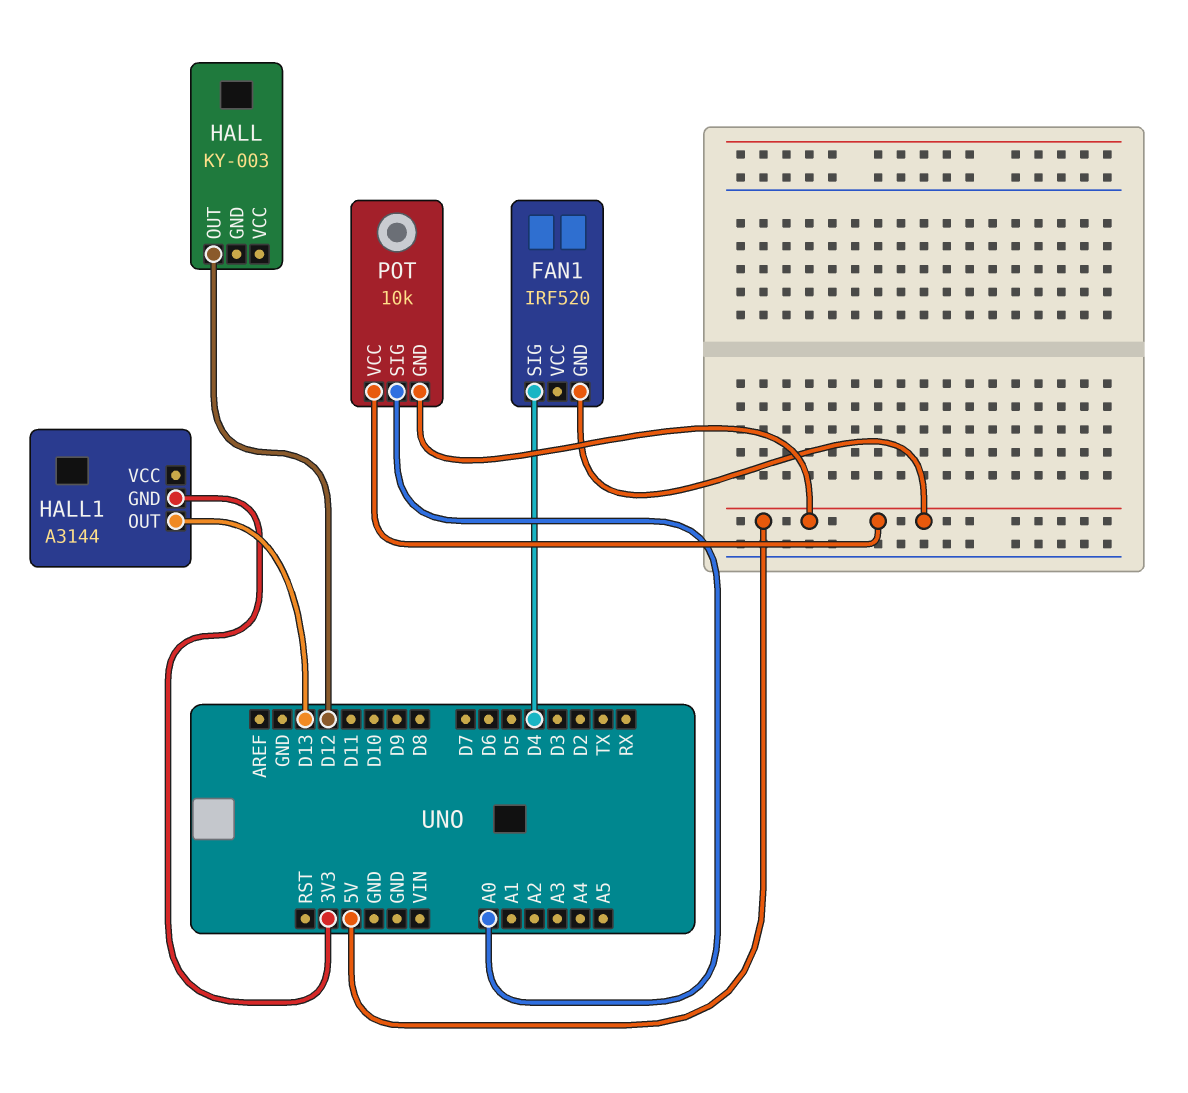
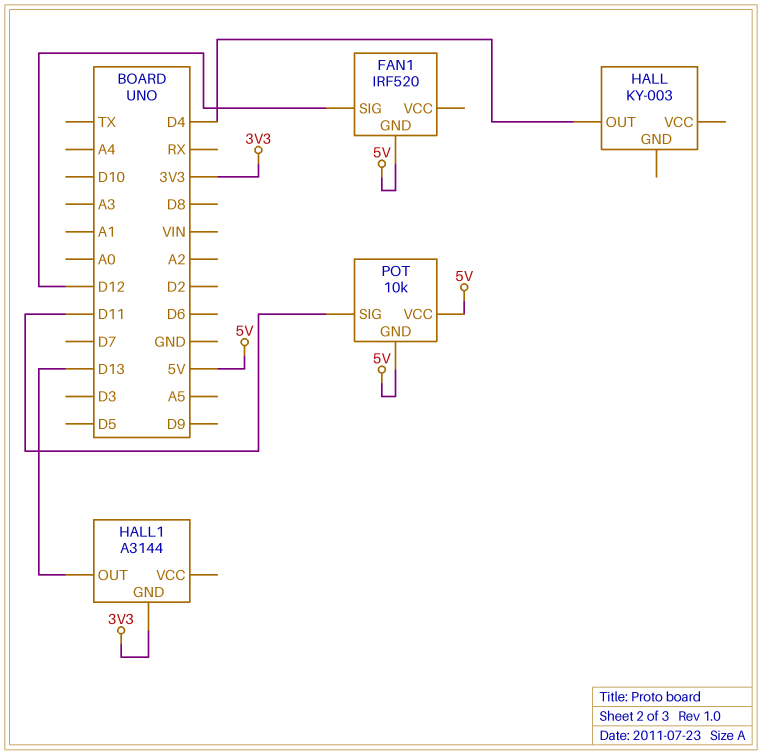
FAN1 pin SIG: D4 -> D12
HALL pin OUT: D12 -> D4
POT pin SIG: A0 -> D11

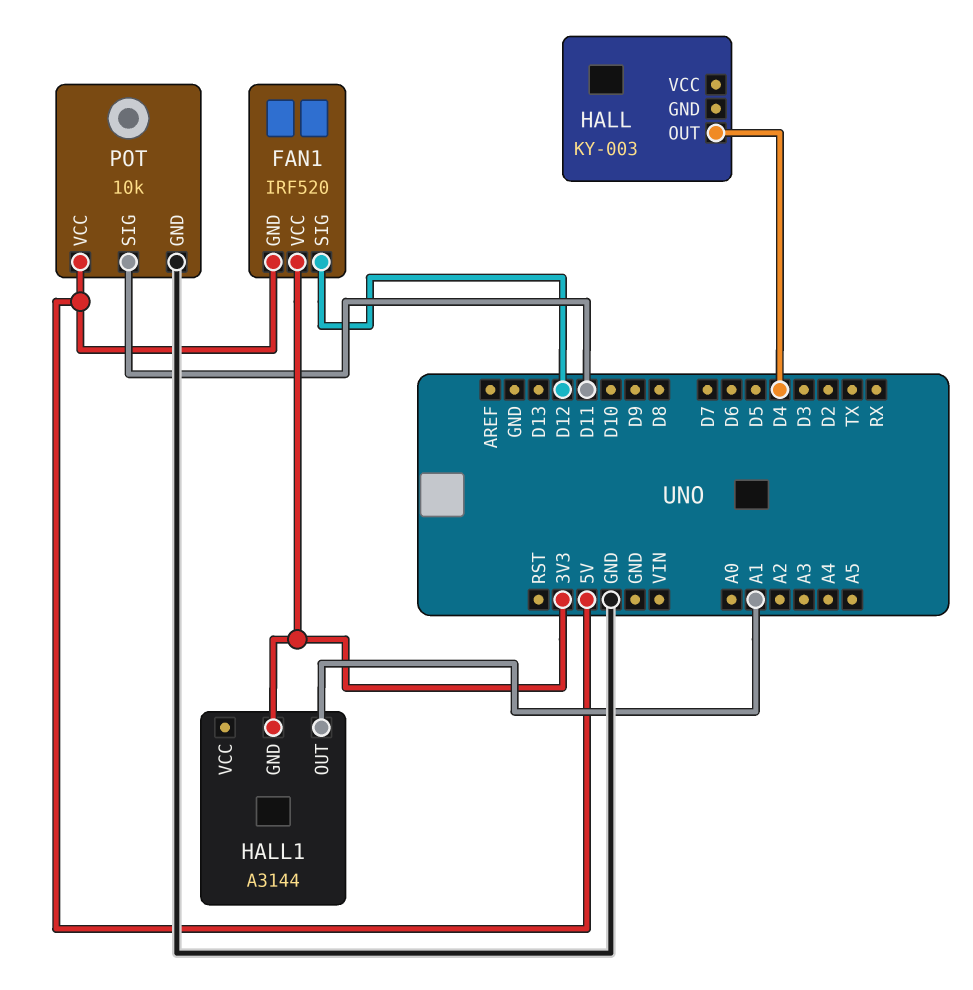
FAN1 pin VCC: none -> 3V3
HALL1 pin OUT: D13 -> A1
POT pin GND: 5V -> GND

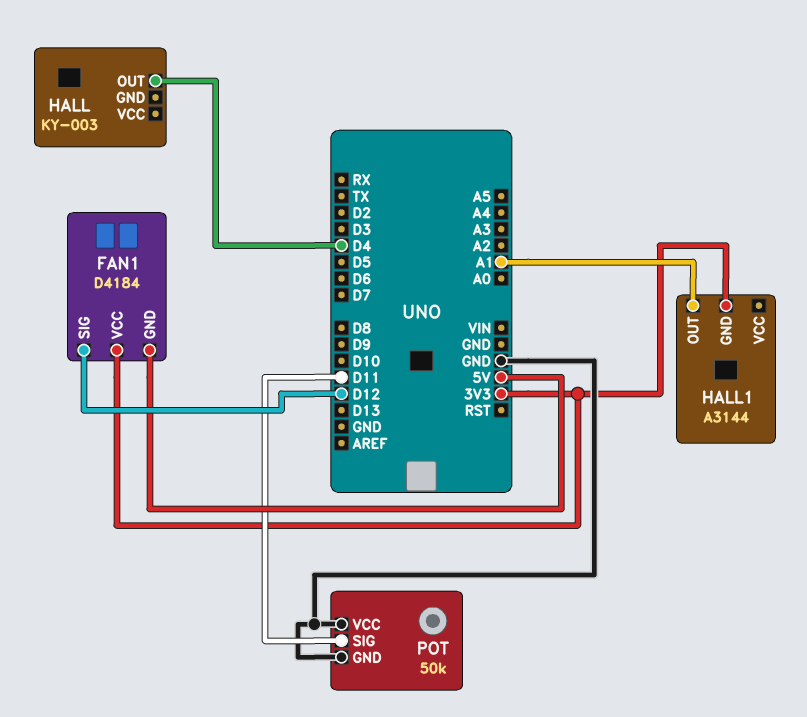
FAN1: IRF520 -> D4184
POT: 10k -> 50k
POT pin VCC: 5V -> GND

